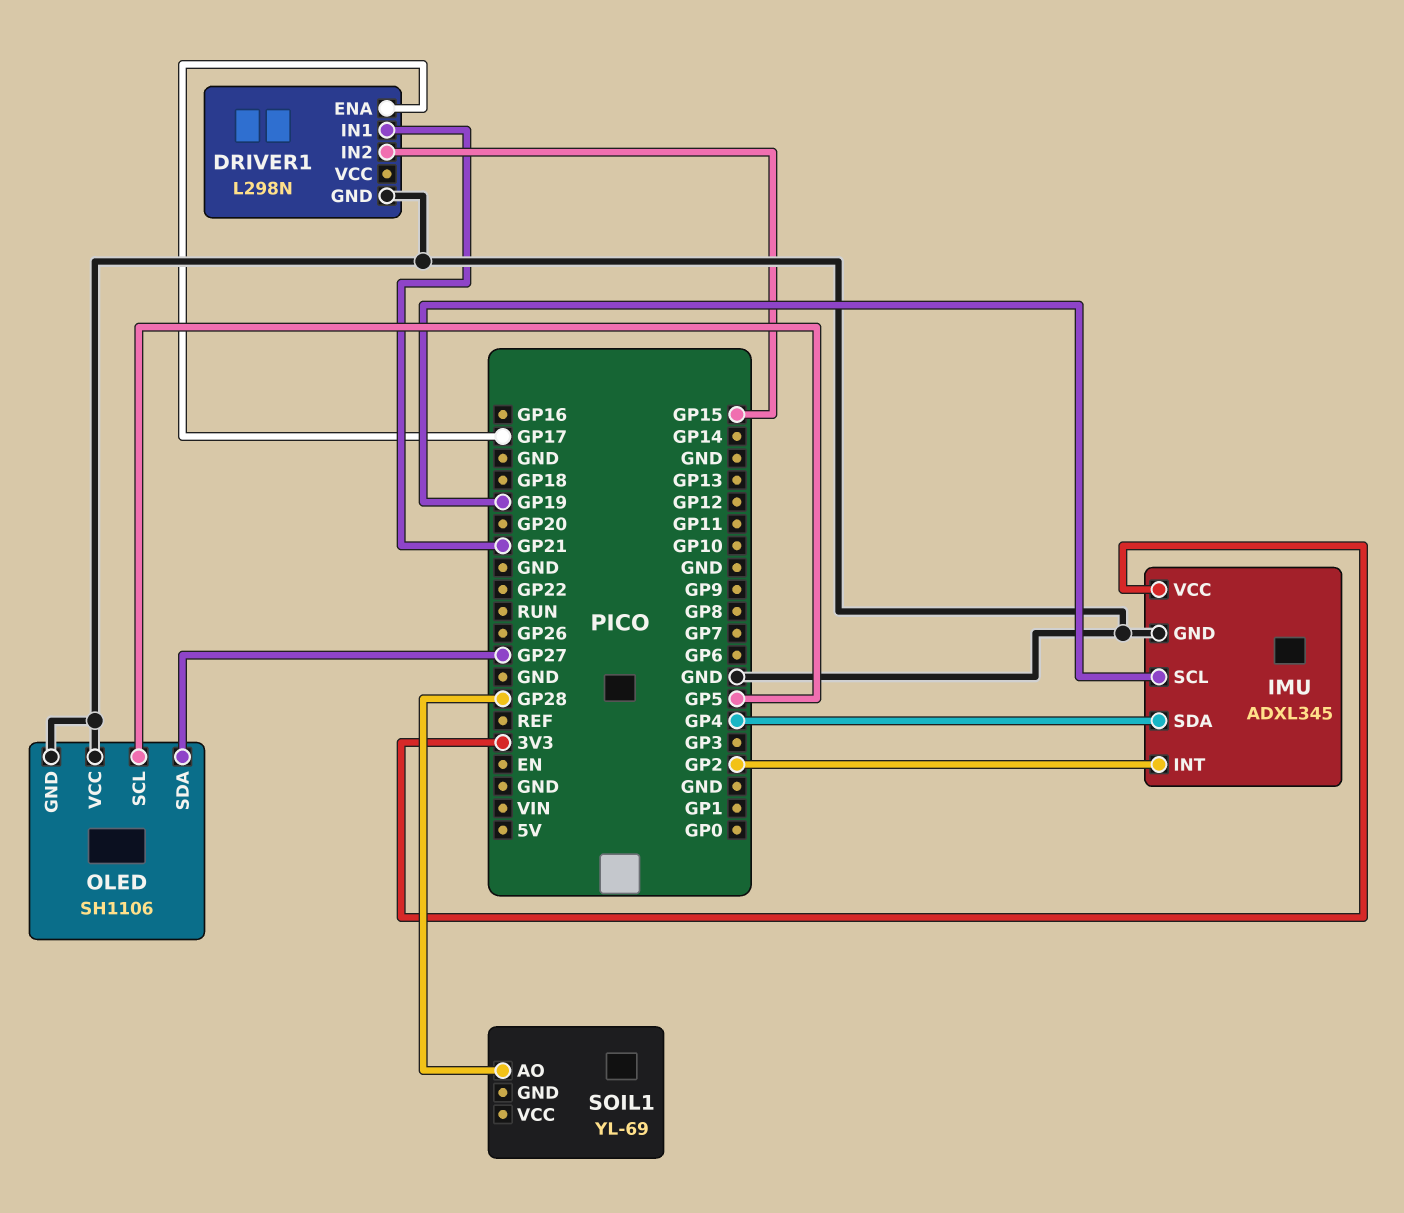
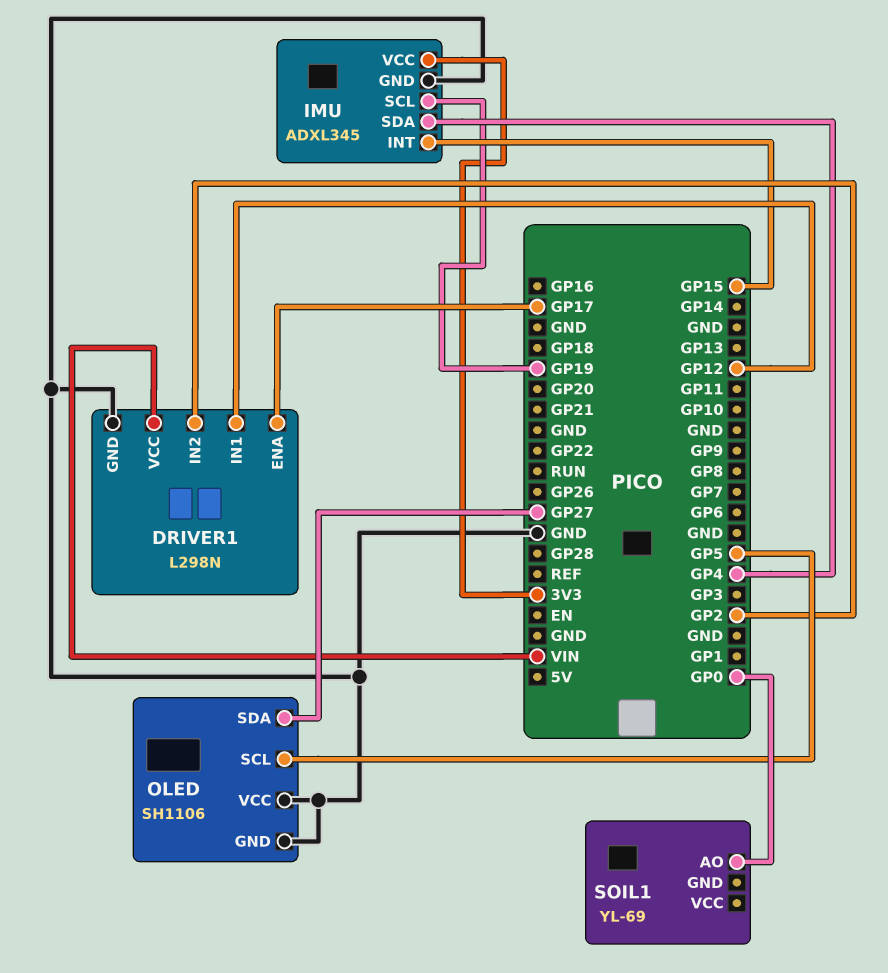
DRIVER1 pin IN1: GP21 -> GP12
DRIVER1 pin IN2: GP15 -> GP2
DRIVER1 pin VCC: none -> VIN
IMU pin INT: GP2 -> GP15
SOIL1 pin AO: GP28 -> GP0

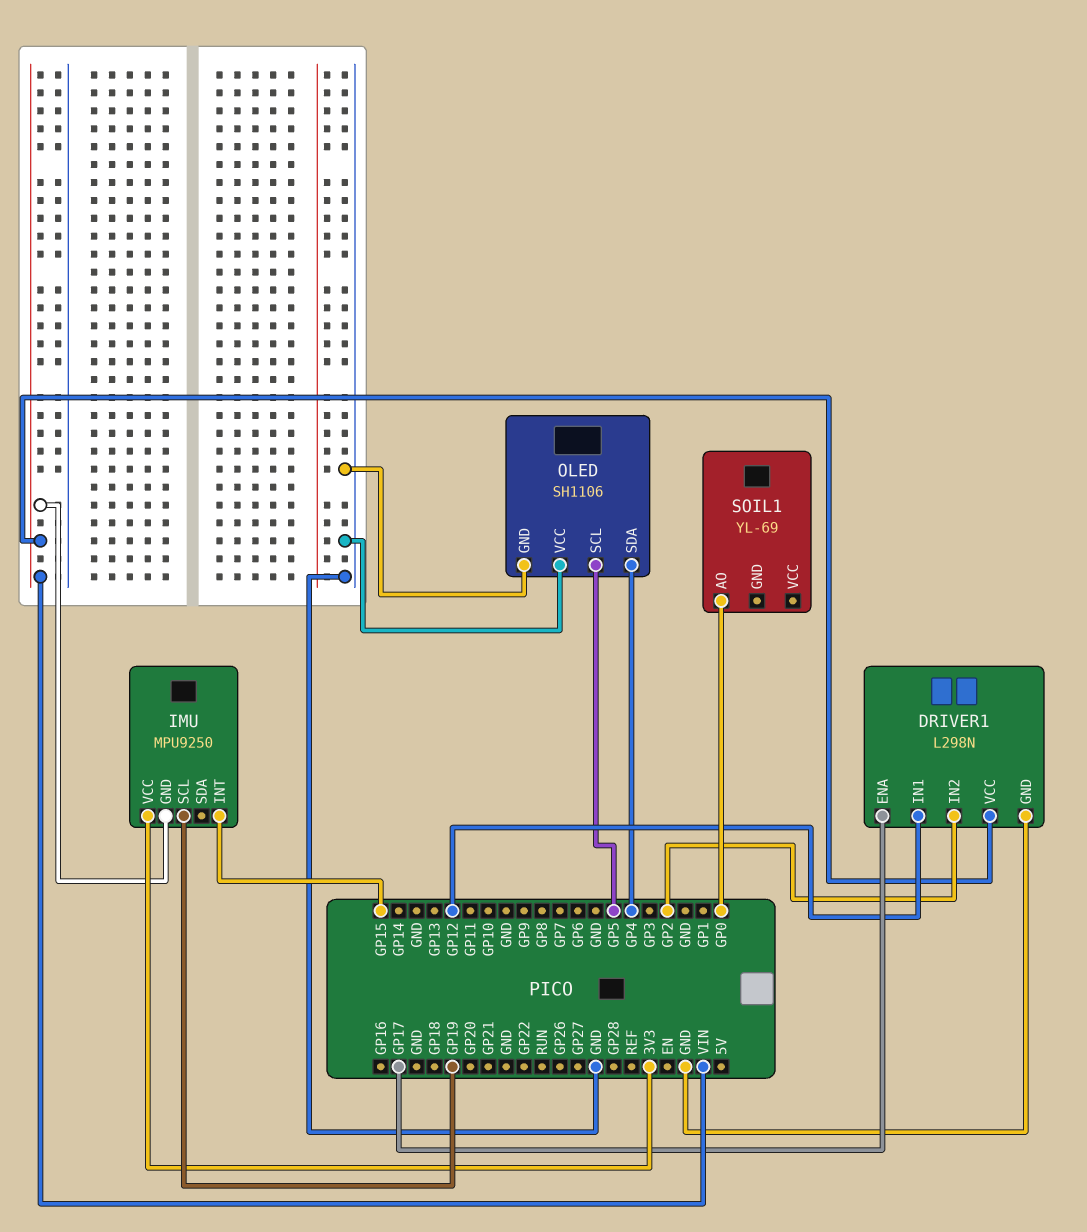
IMU: ADXL345 -> MPU9250
IMU pin GND: GND -> VIN
IMU pin SDA: GP4 -> none
OLED pin SDA: GP27 -> GP4

